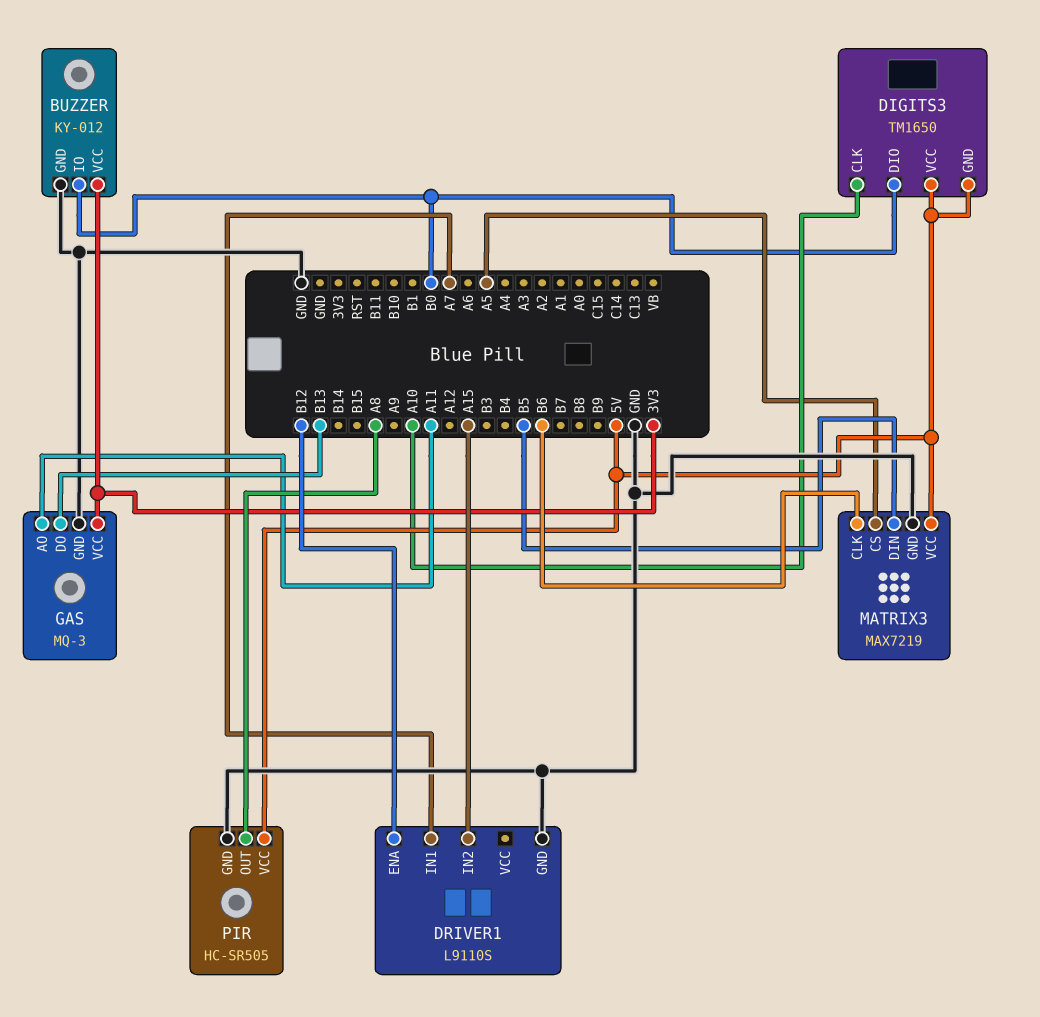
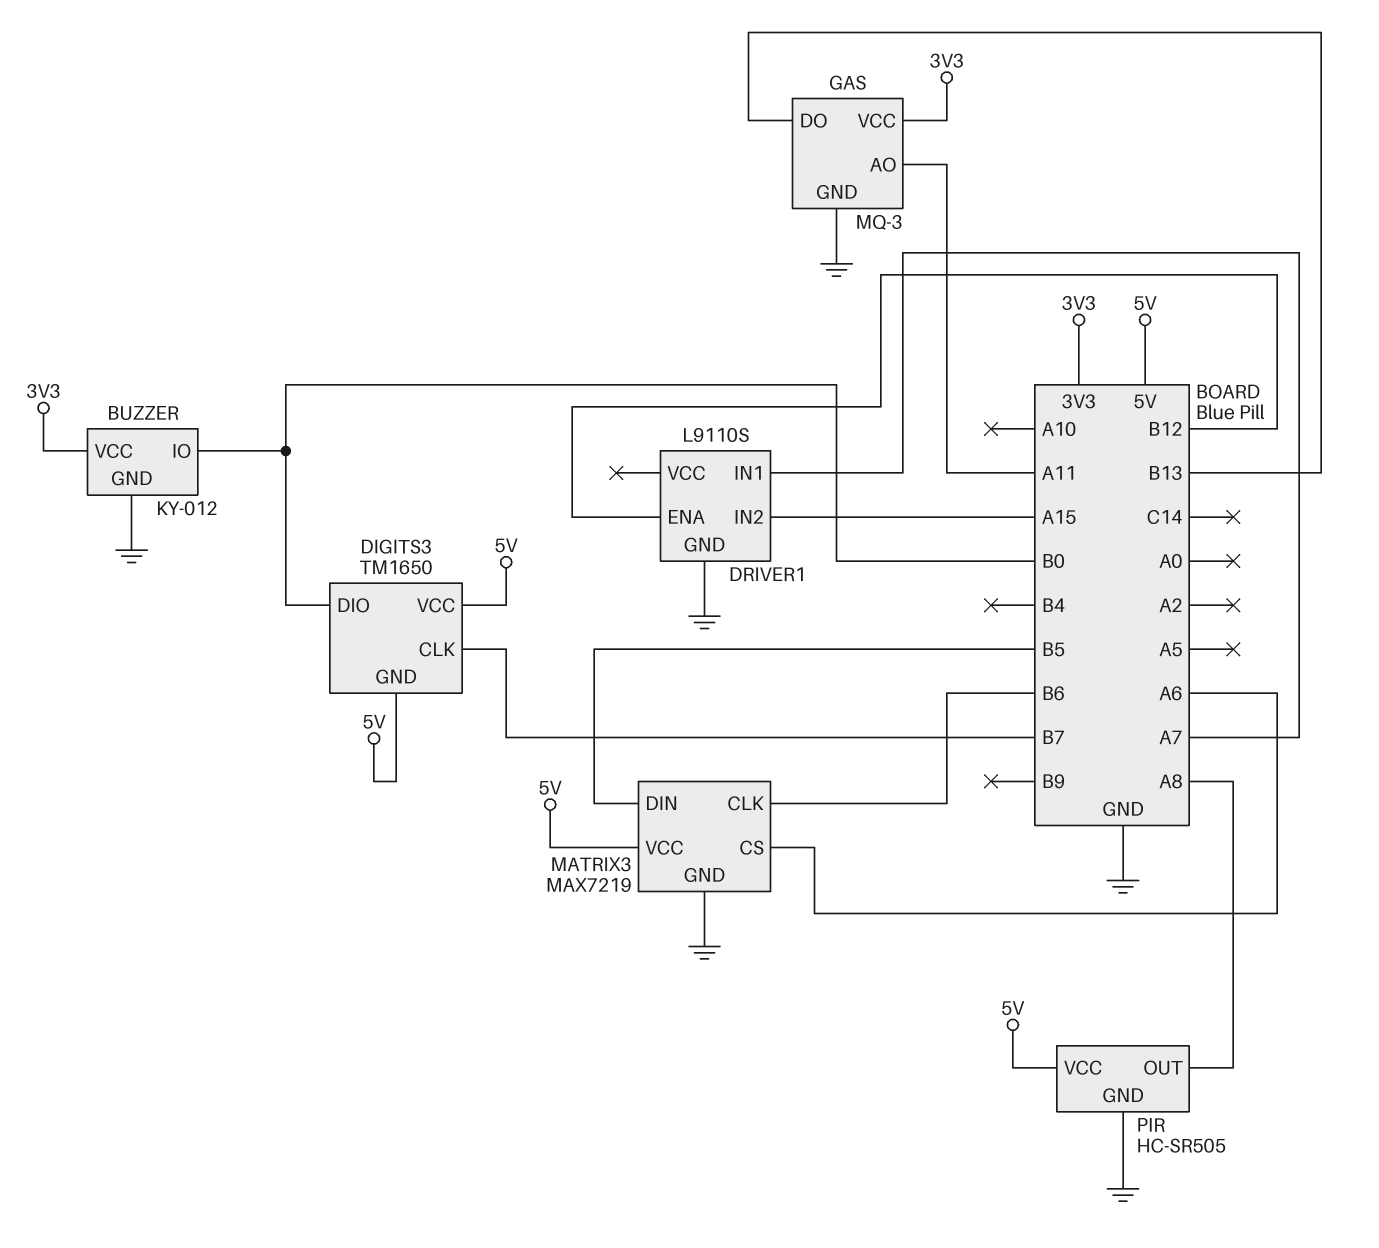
DIGITS3 pin CLK: A10 -> B7
MATRIX3 pin CS: A5 -> A6

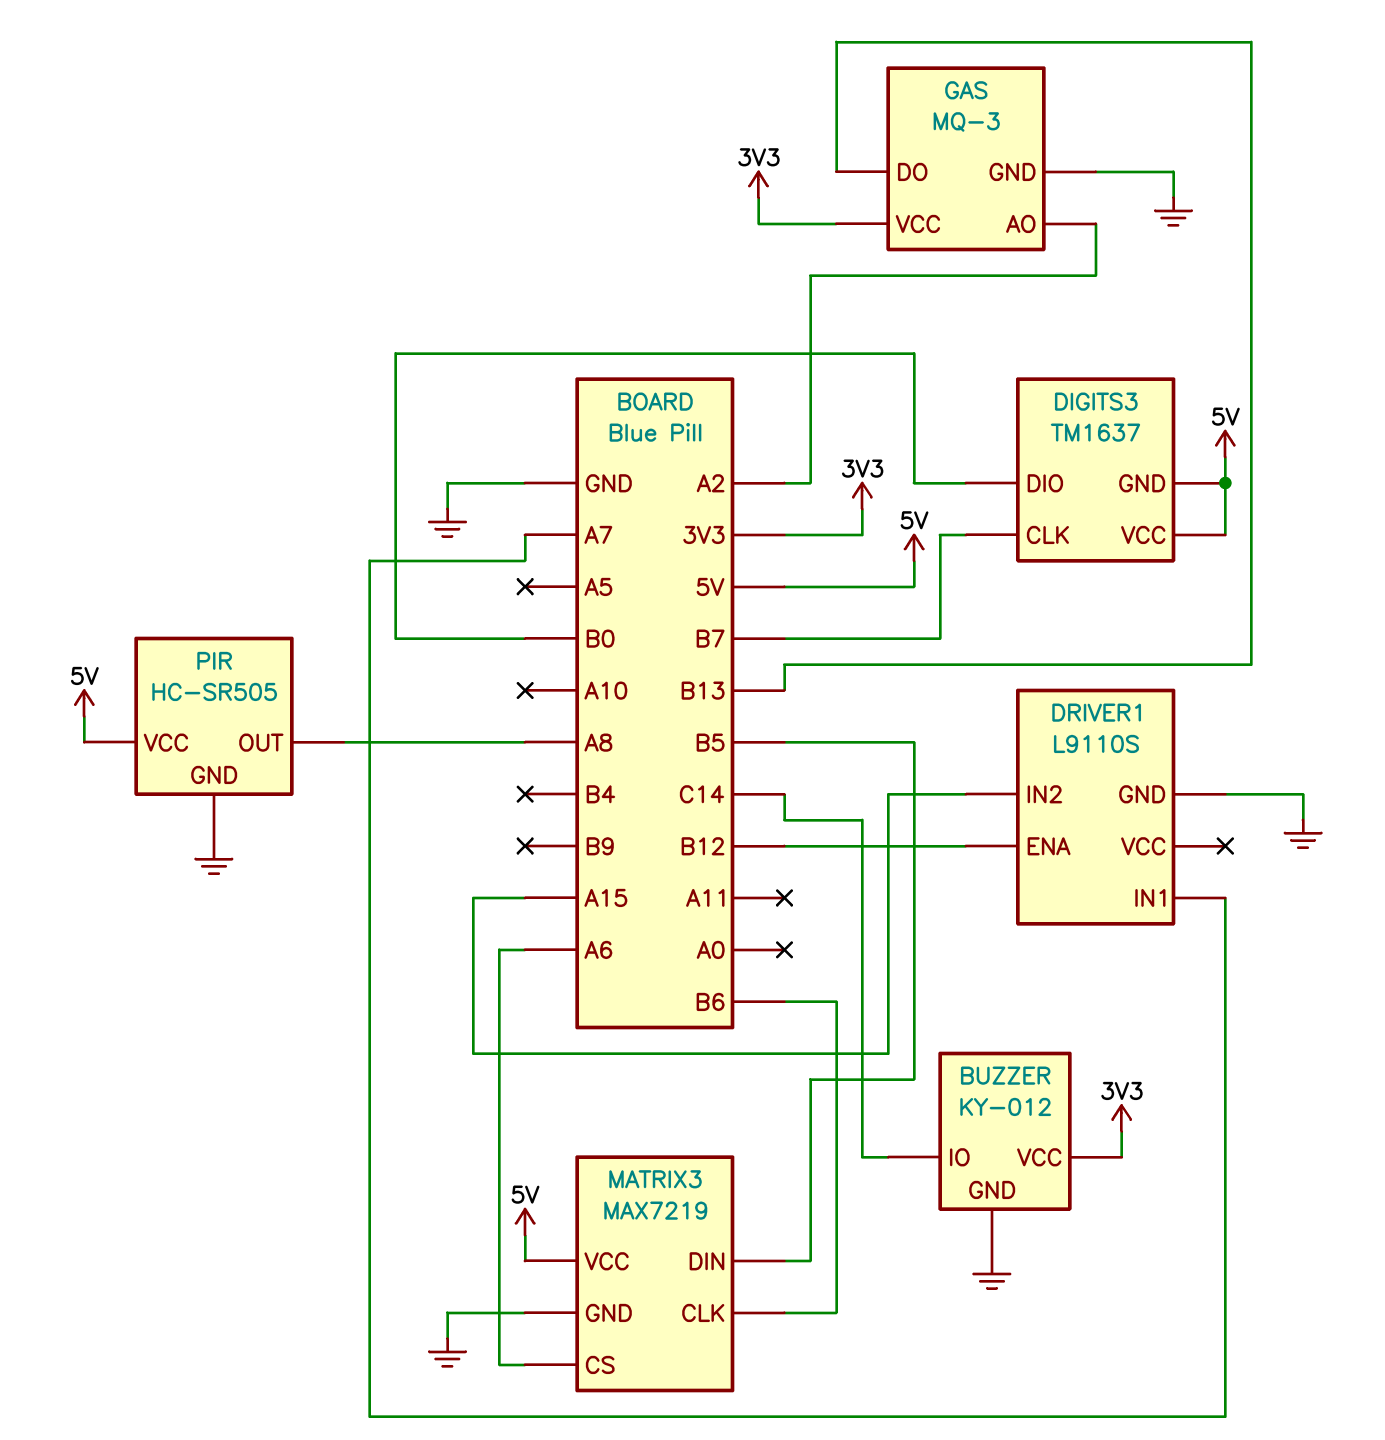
BUZZER pin IO: B0 -> C14
DIGITS3: TM1650 -> TM1637
GAS pin AO: A11 -> A2

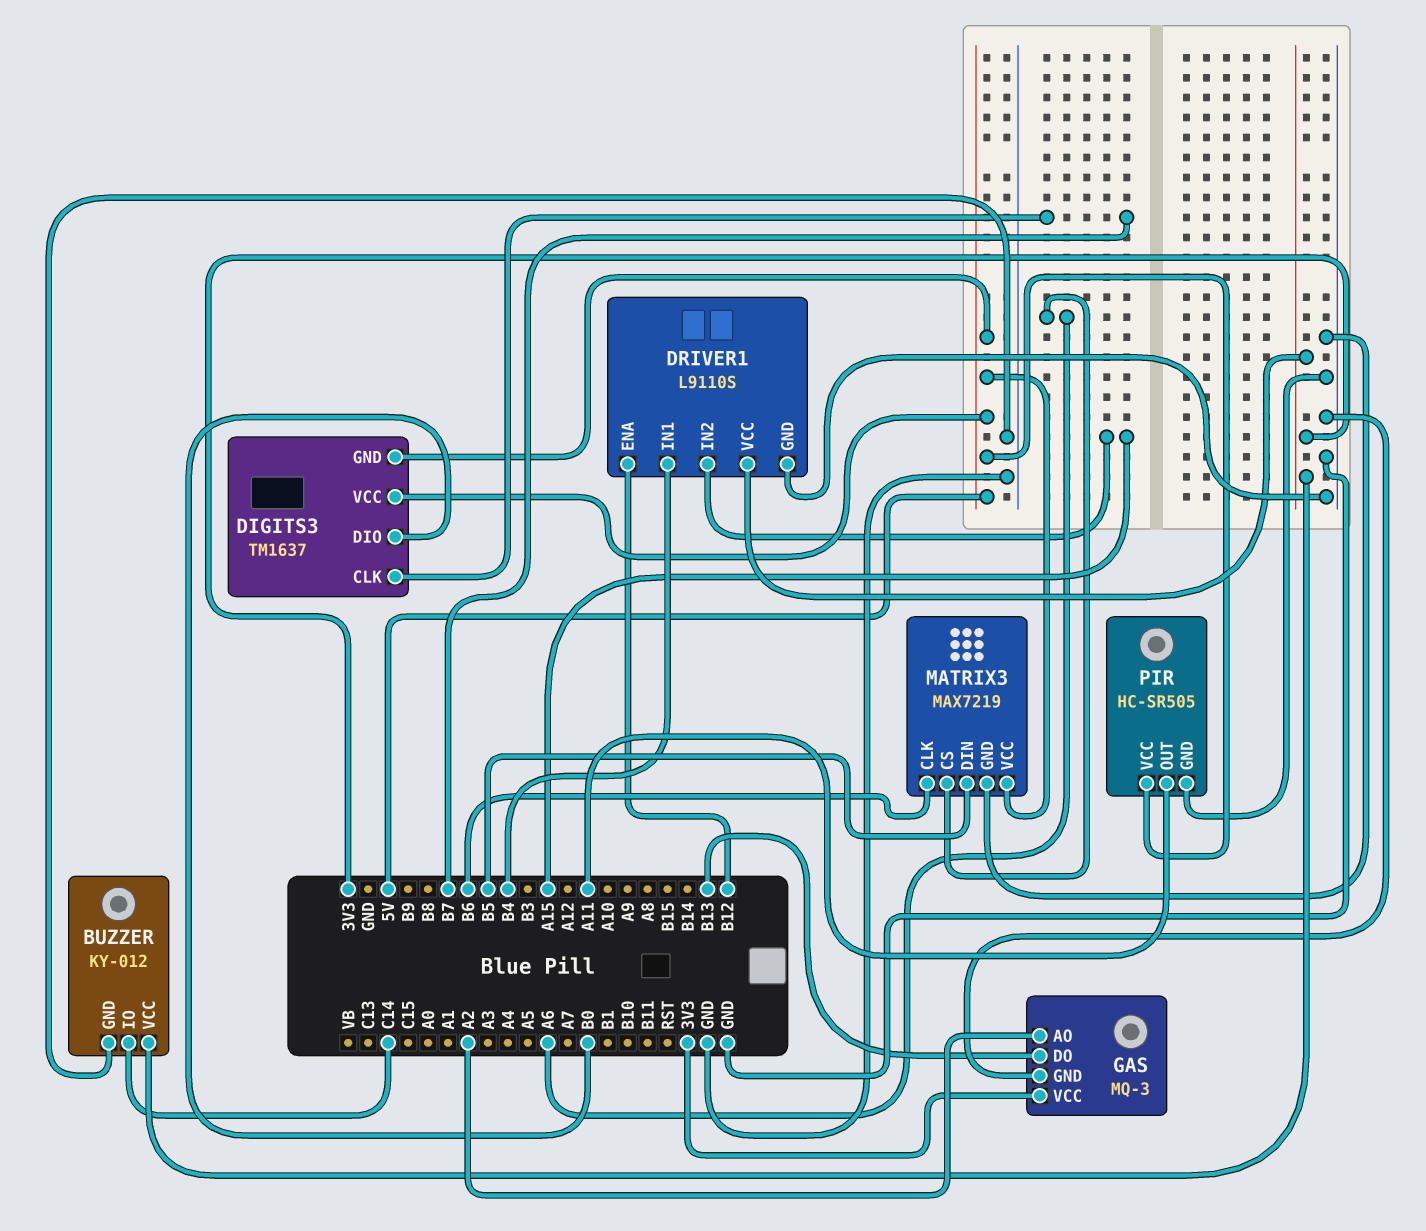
DRIVER1 pin IN1: A7 -> B4
DRIVER1 pin VCC: none -> 3V3
PIR pin OUT: A8 -> A11

